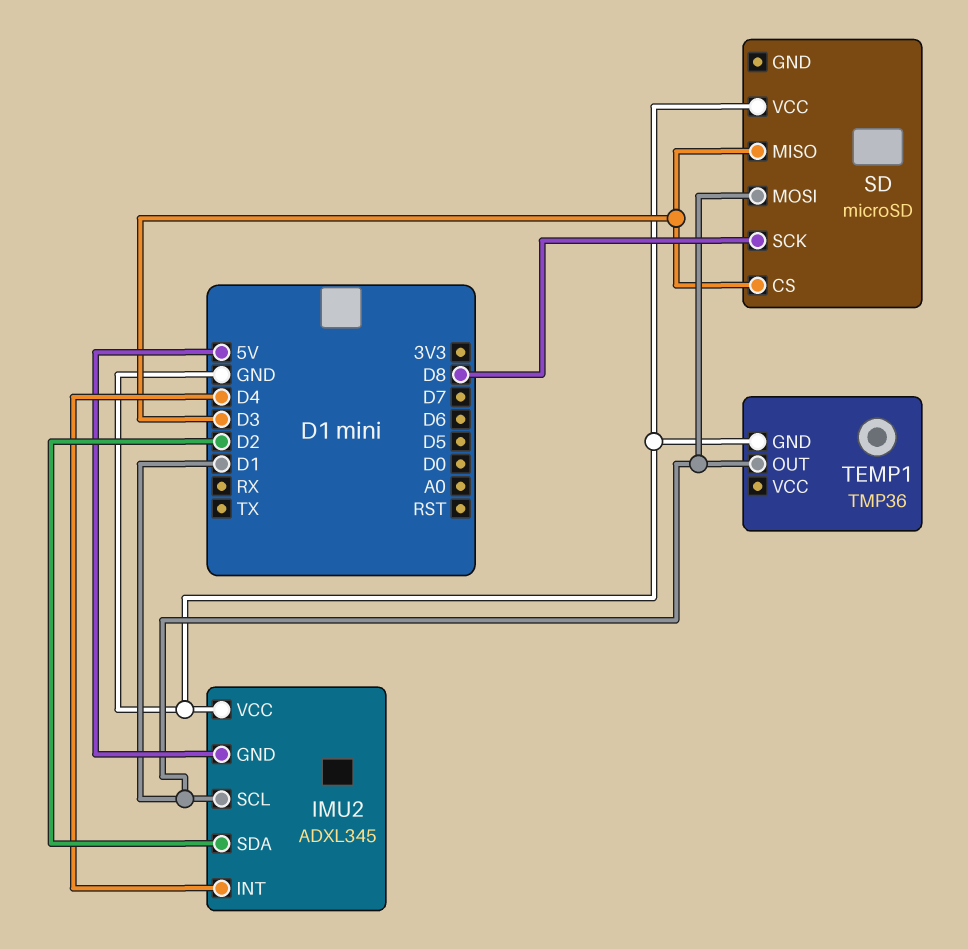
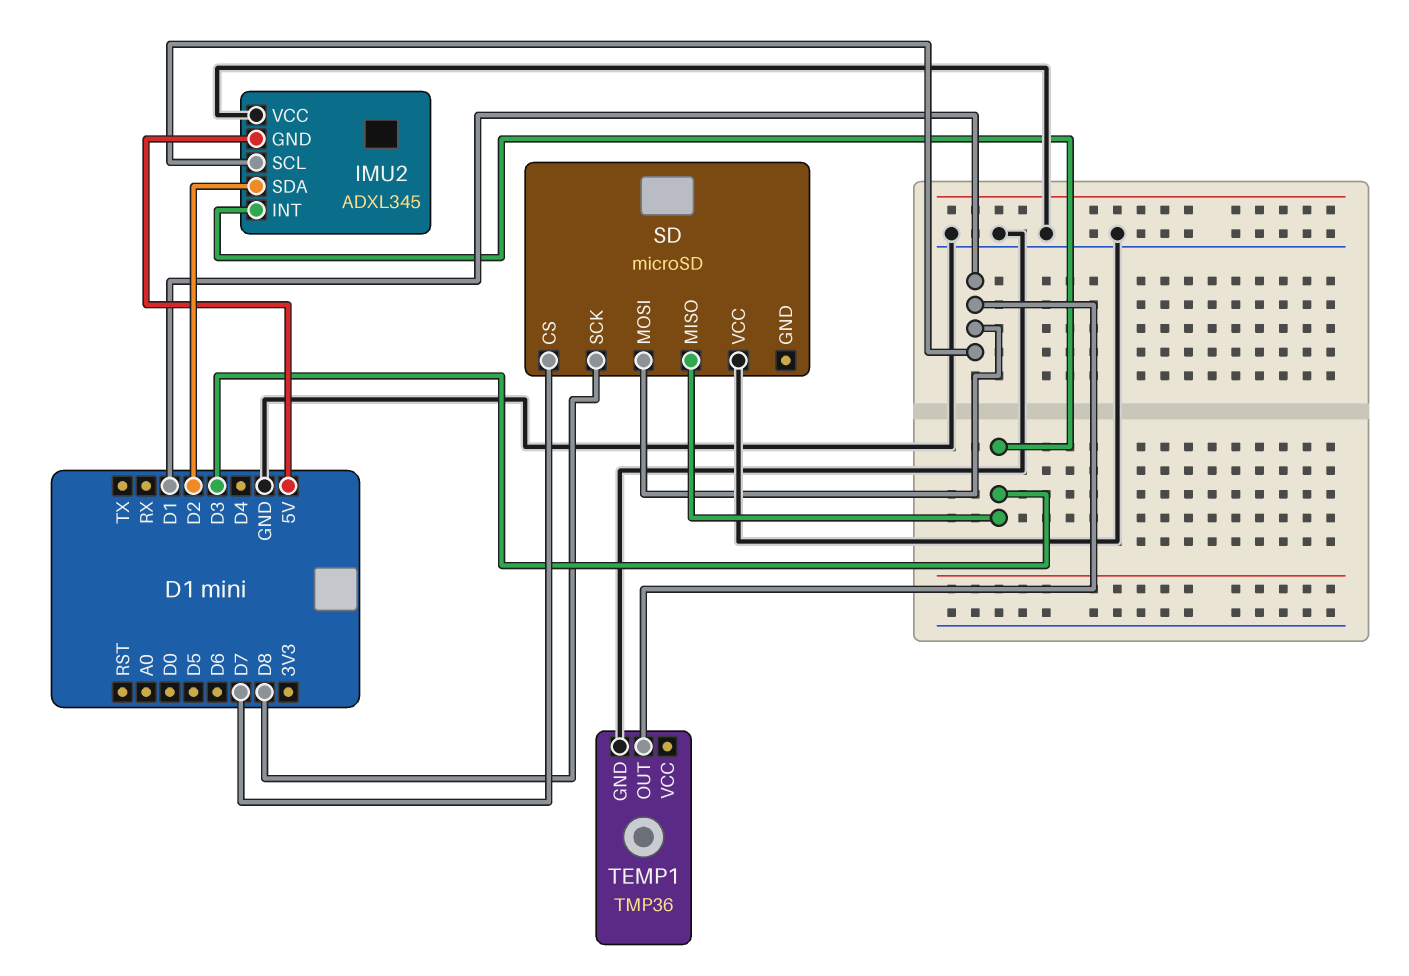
IMU2 pin INT: D4 -> D3
SD pin CS: D3 -> D7

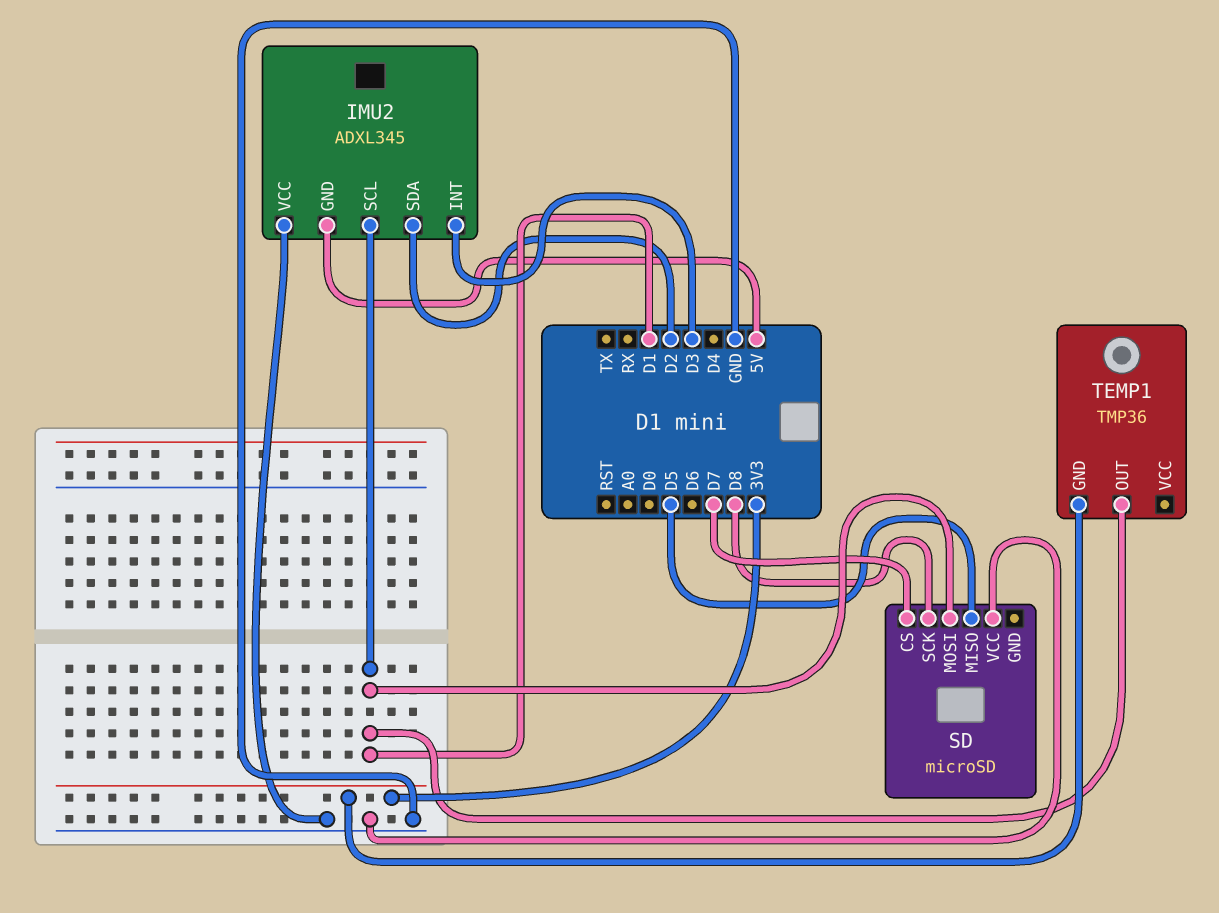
SD pin MISO: D3 -> D5
TEMP1 pin GND: GND -> 3V3

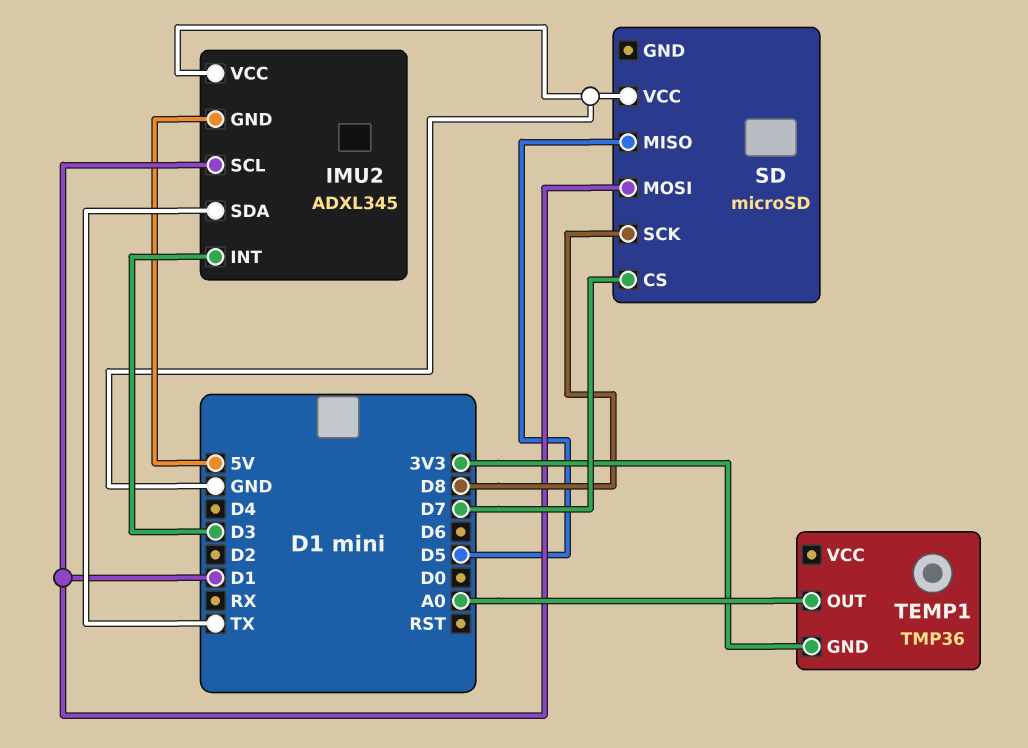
IMU2 pin SDA: D2 -> TX
TEMP1 pin OUT: D1 -> A0

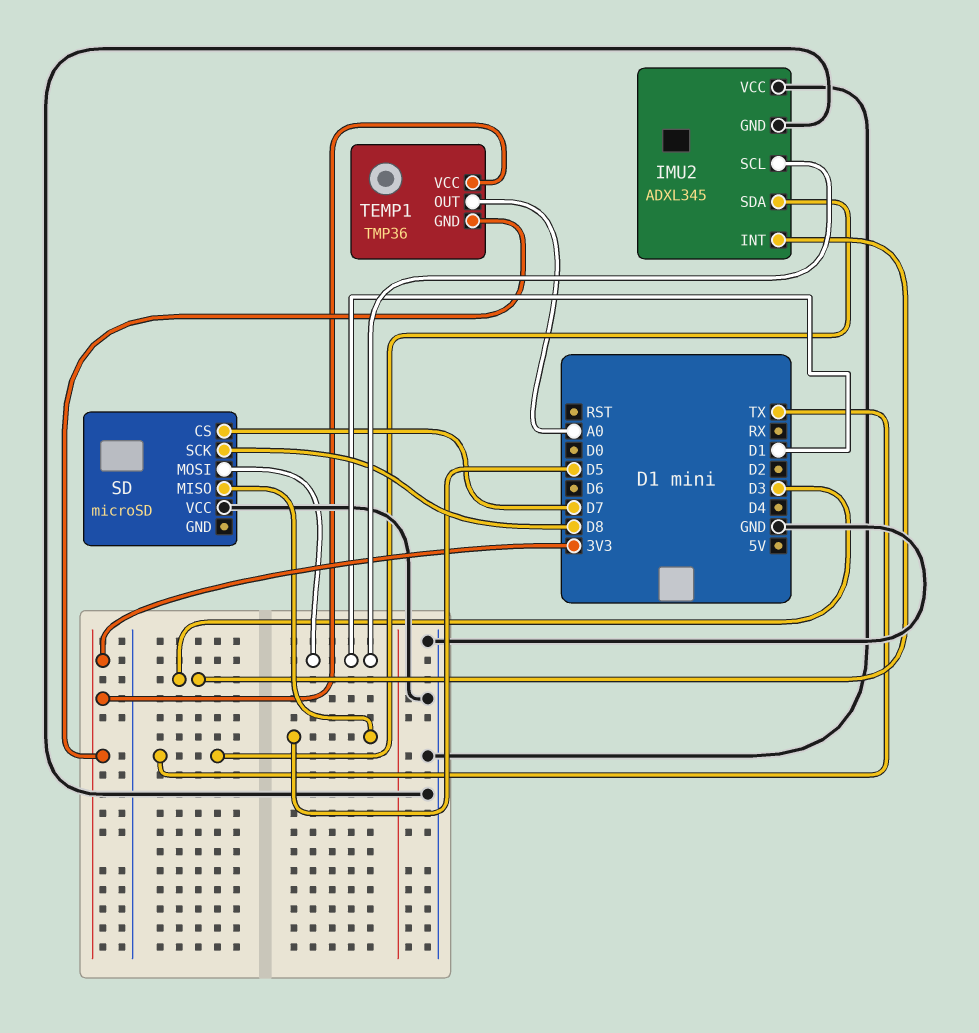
IMU2 pin GND: 5V -> GND
TEMP1 pin VCC: none -> 3V3

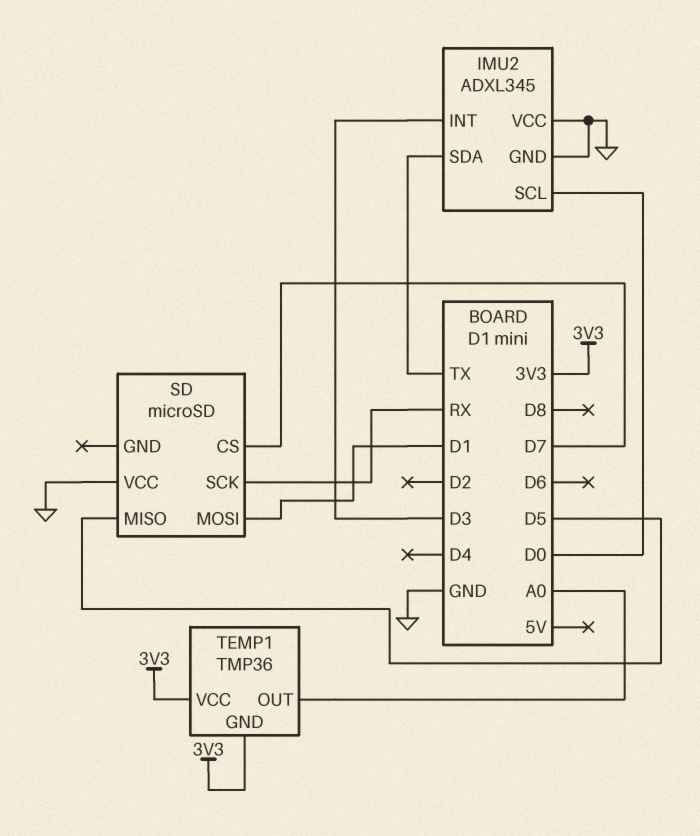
IMU2 pin SCL: D1 -> D0
SD pin SCK: D8 -> RX

